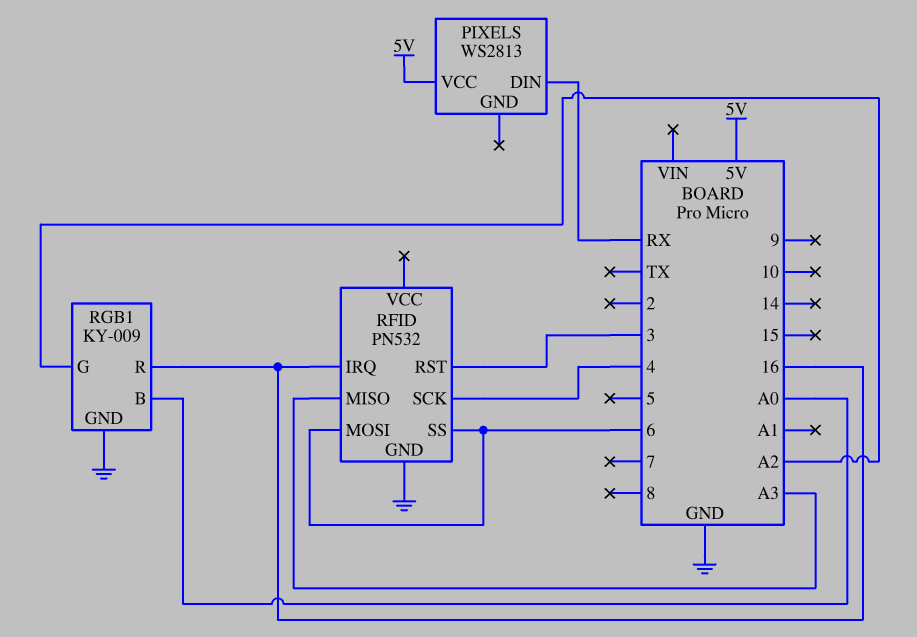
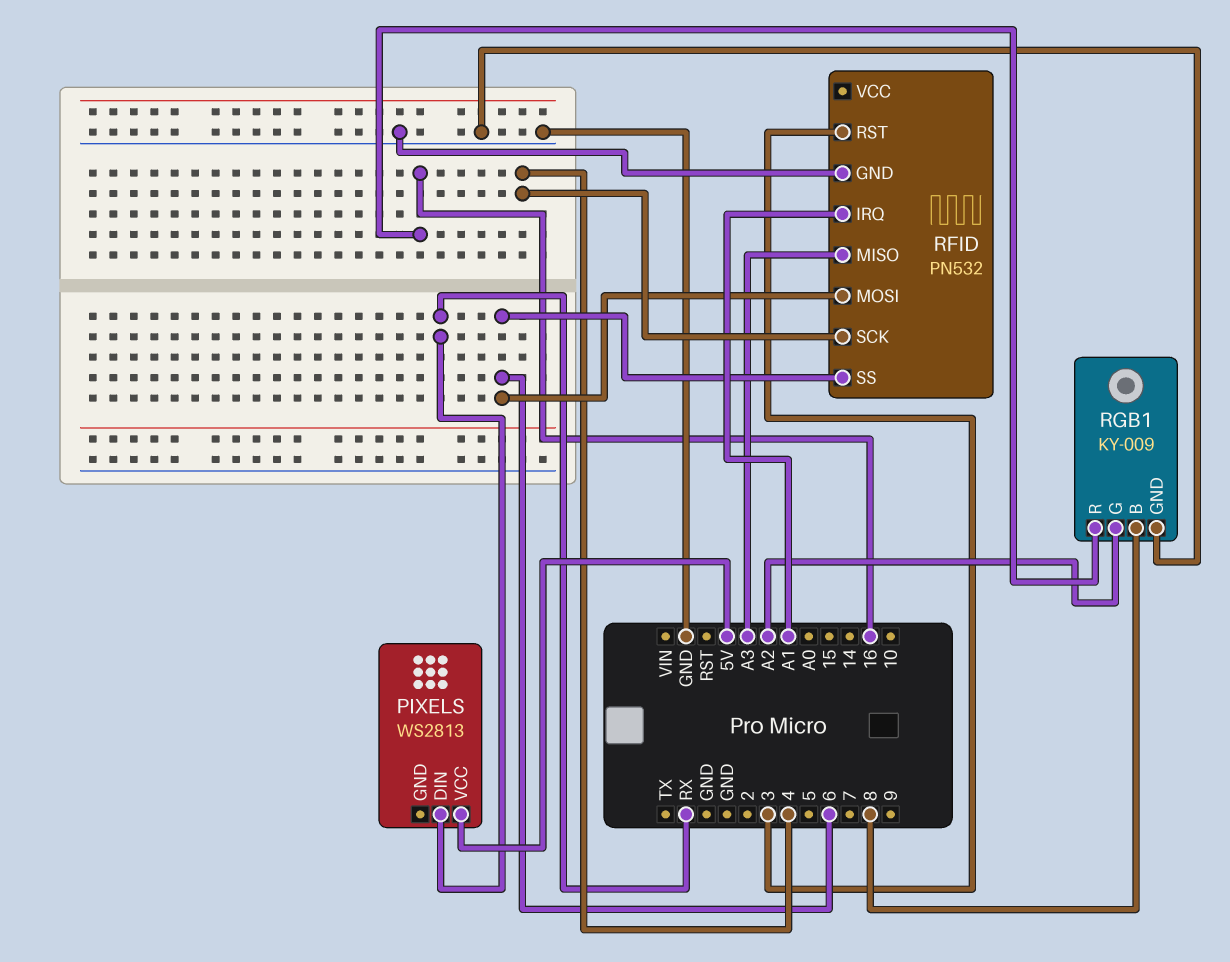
RFID pin IRQ: 16 -> A1
RGB1 pin B: A0 -> 8

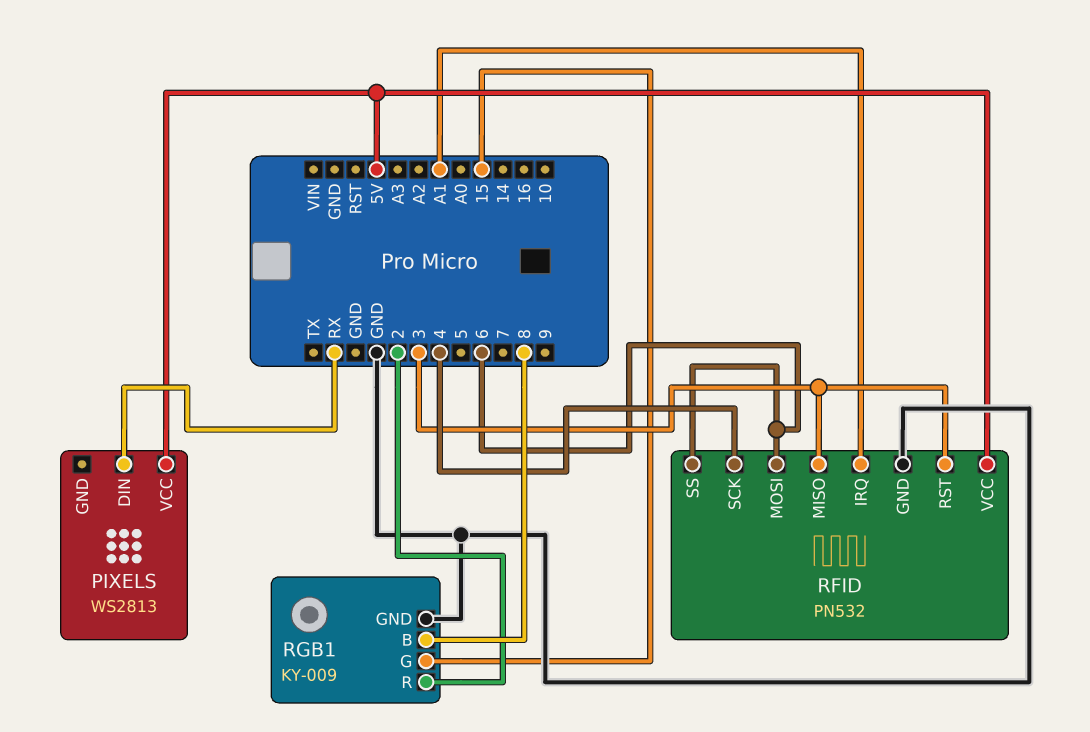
RFID pin MISO: A3 -> 3
RFID pin VCC: none -> 5V
RGB1 pin G: A2 -> 15
RGB1 pin R: 16 -> 2

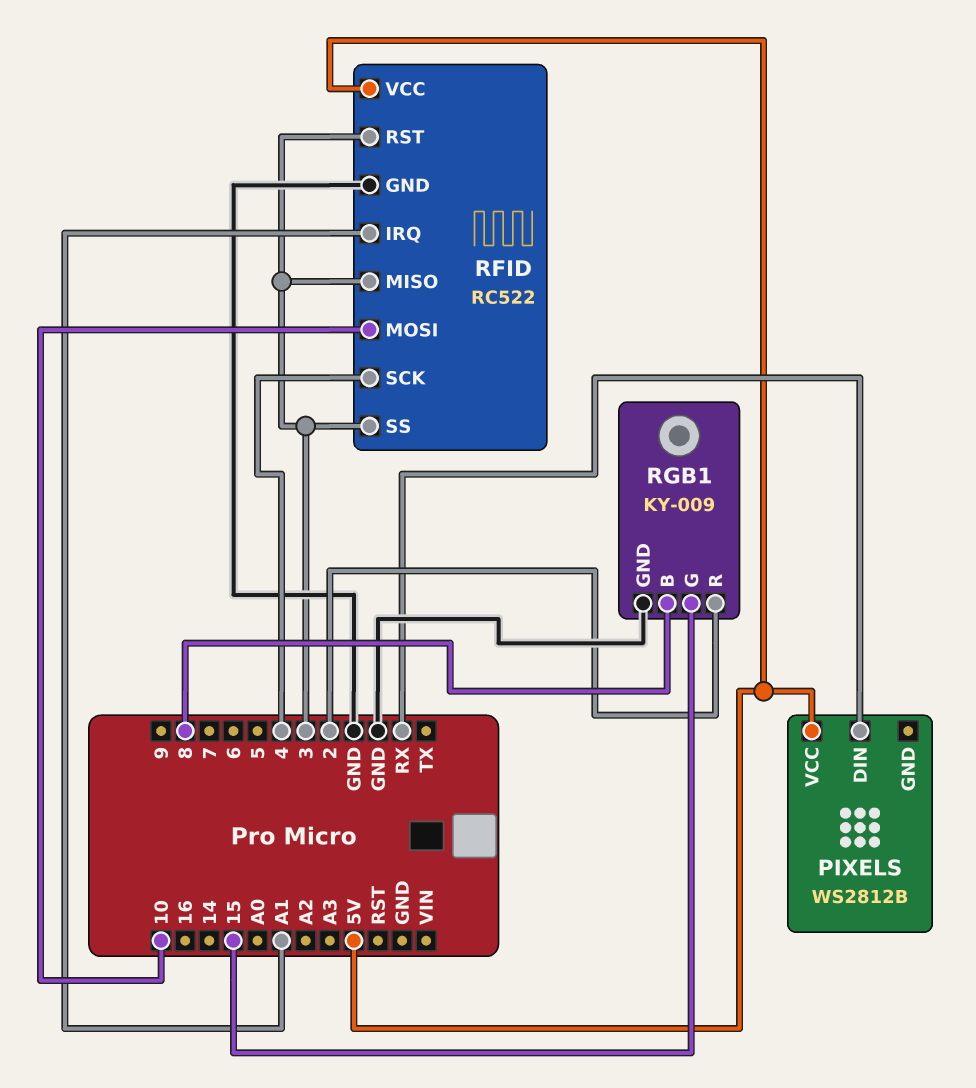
PIXELS: WS2813 -> WS2812B
RFID: PN532 -> RC522
RFID pin MOSI: 6 -> 10
RFID pin SS: 6 -> 3

